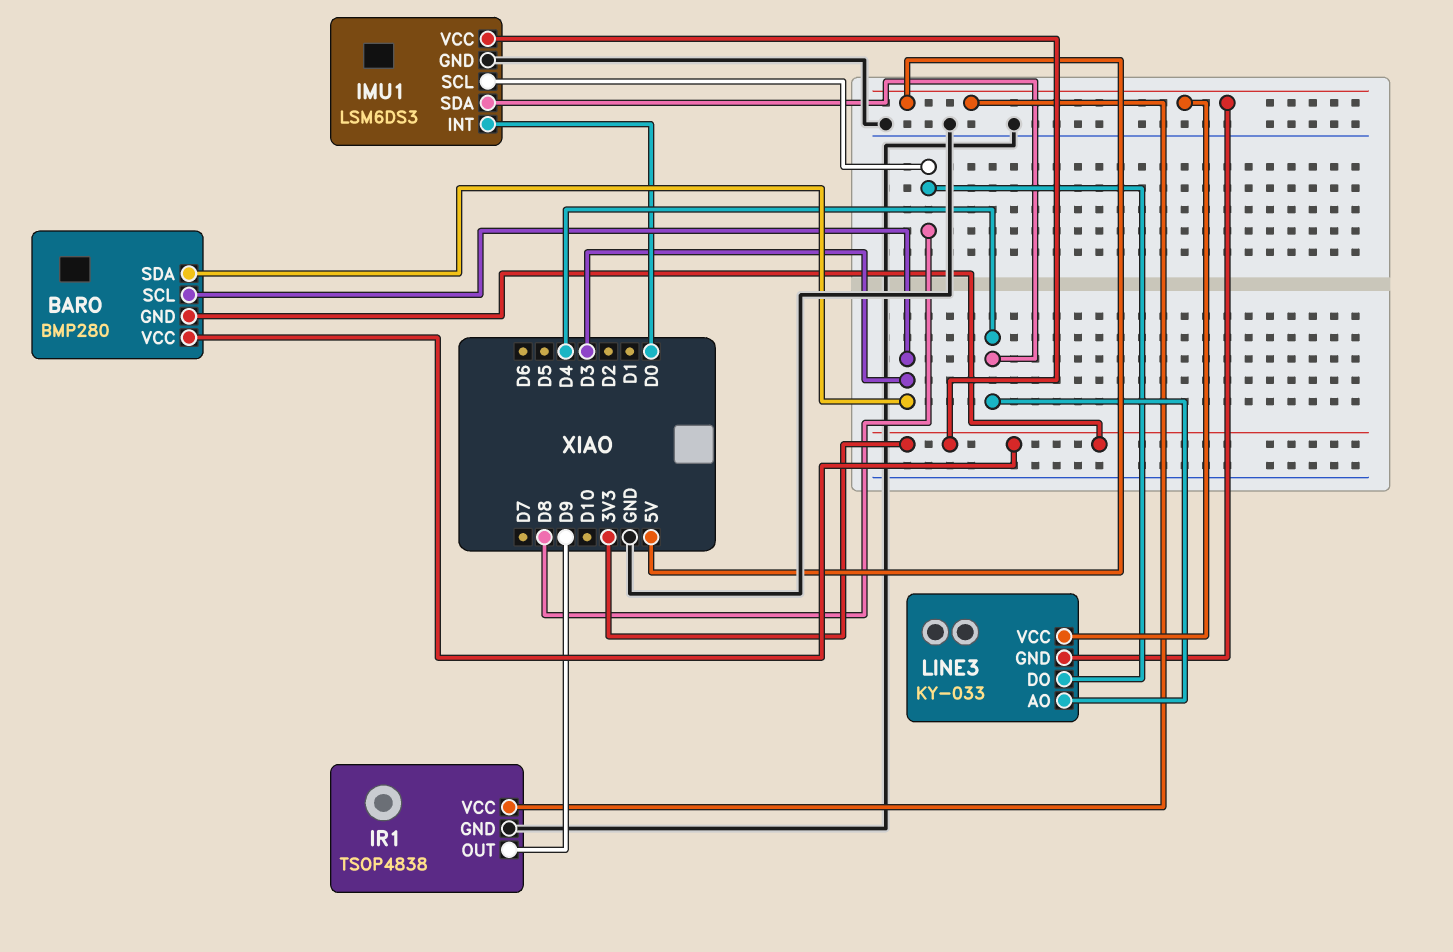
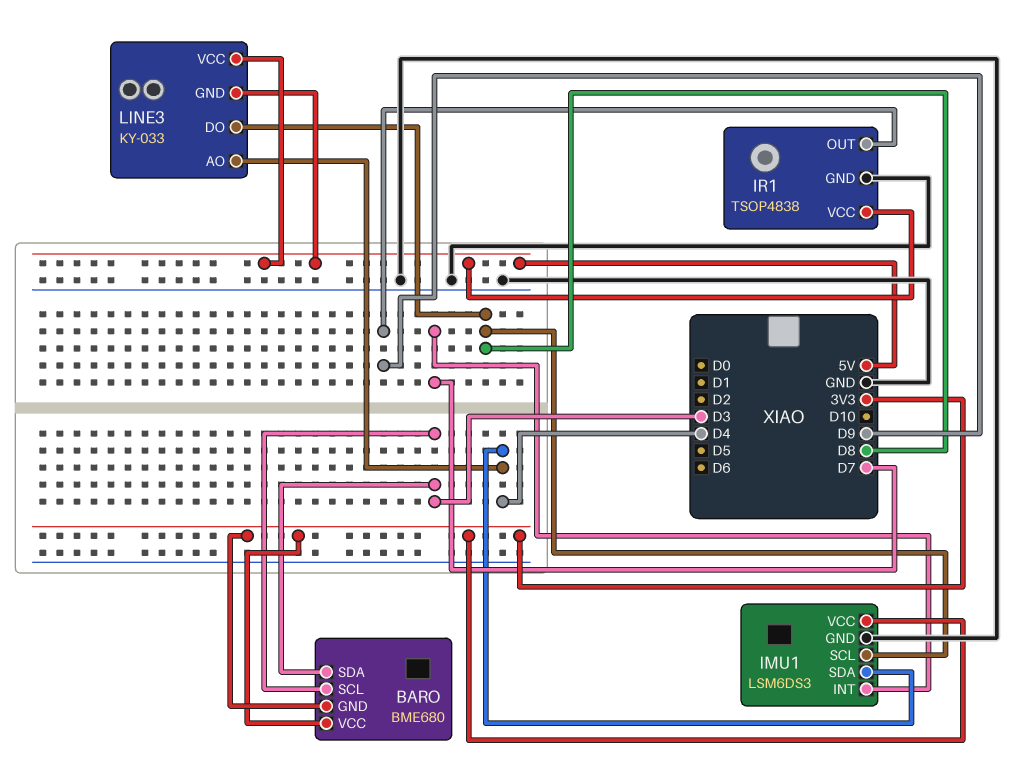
BARO: BMP280 -> BME680
IMU1 pin INT: D0 -> D7

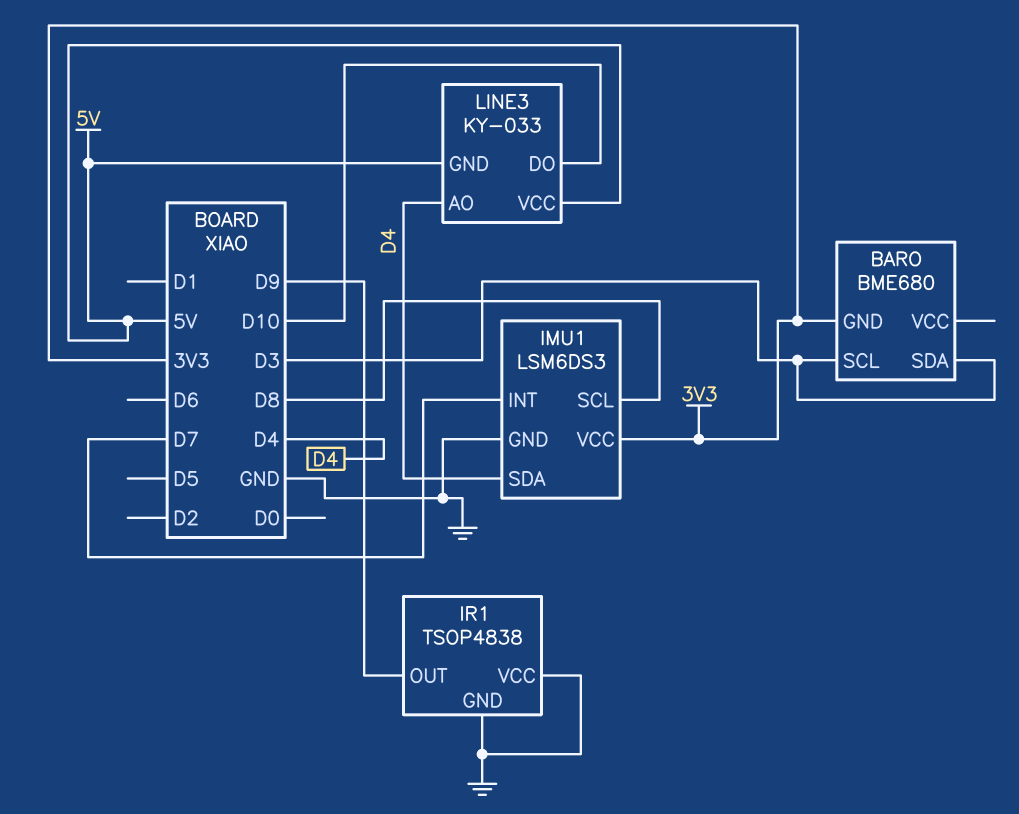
BARO pin VCC: 3V3 -> none
IR1 pin VCC: 5V -> GND
LINE3 pin DO: D8 -> D10

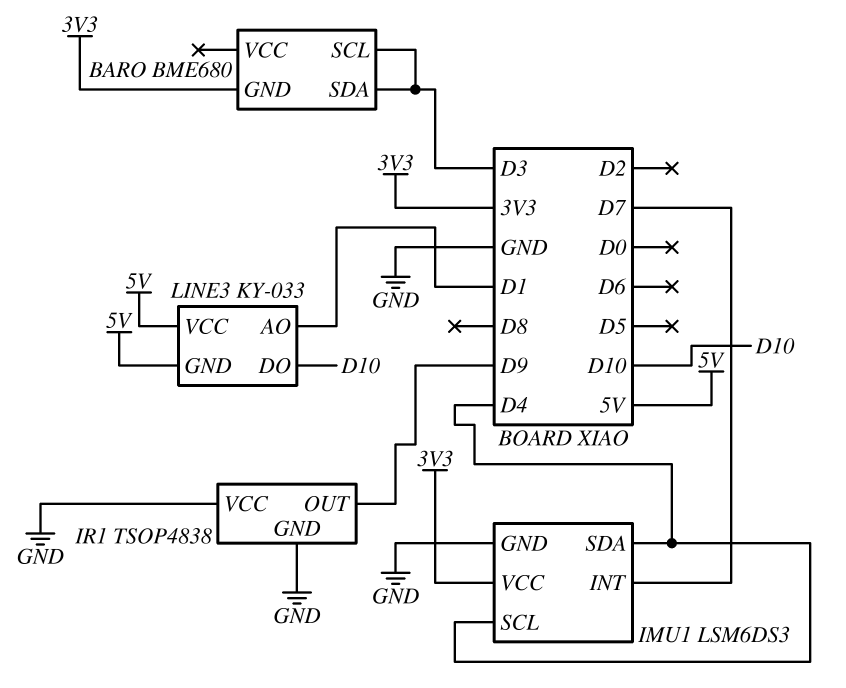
IMU1 pin SCL: D8 -> D4
LINE3 pin AO: D4 -> D1

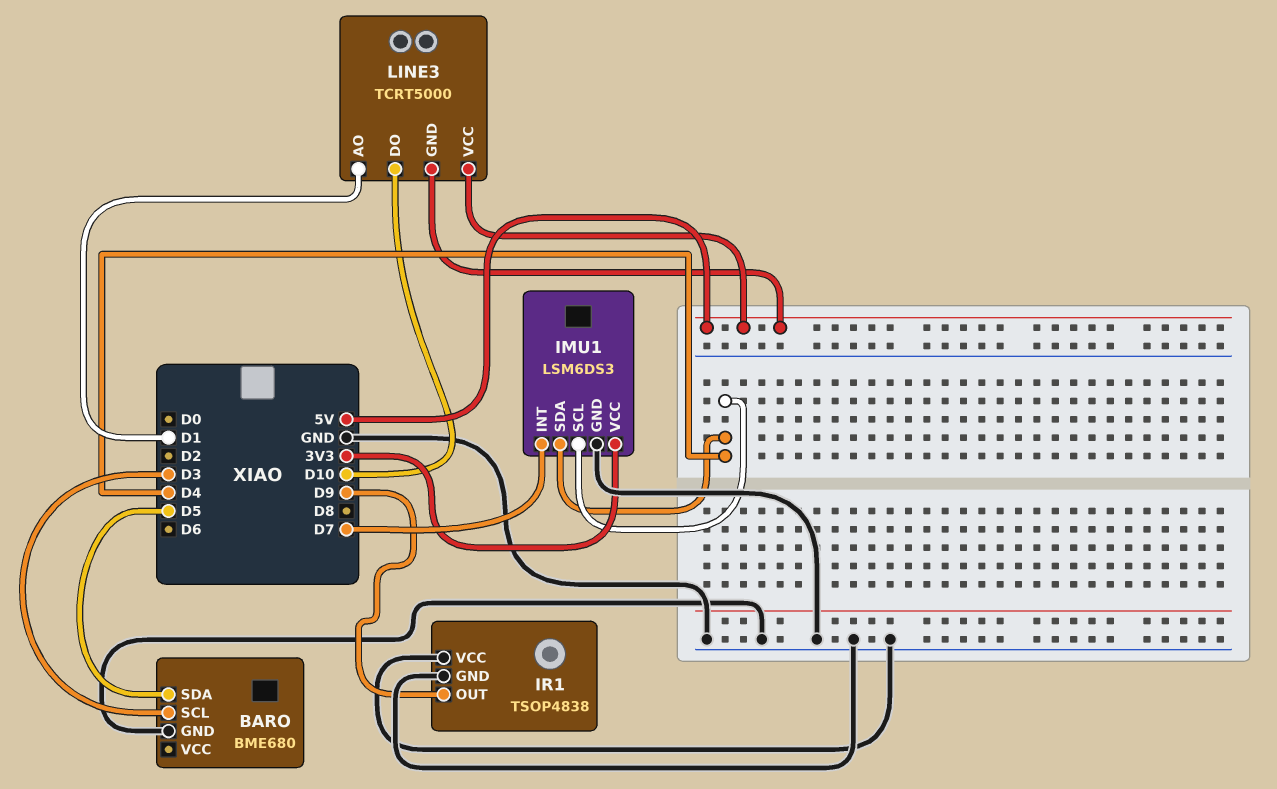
BARO pin GND: 3V3 -> GND
BARO pin SDA: D3 -> D5
LINE3: KY-033 -> TCRT5000

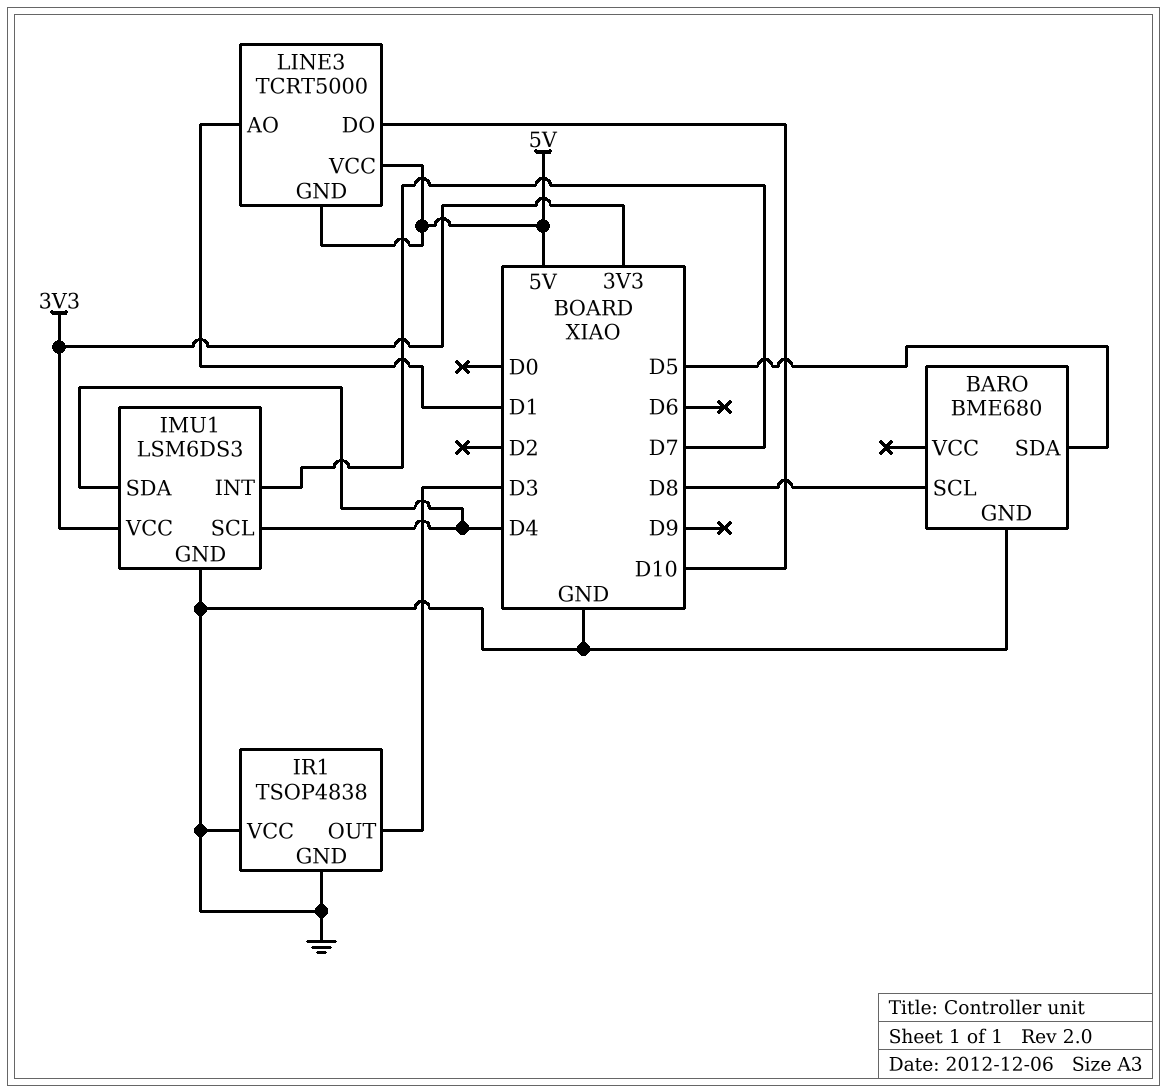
BARO pin SCL: D3 -> D8
IR1 pin OUT: D9 -> D3

